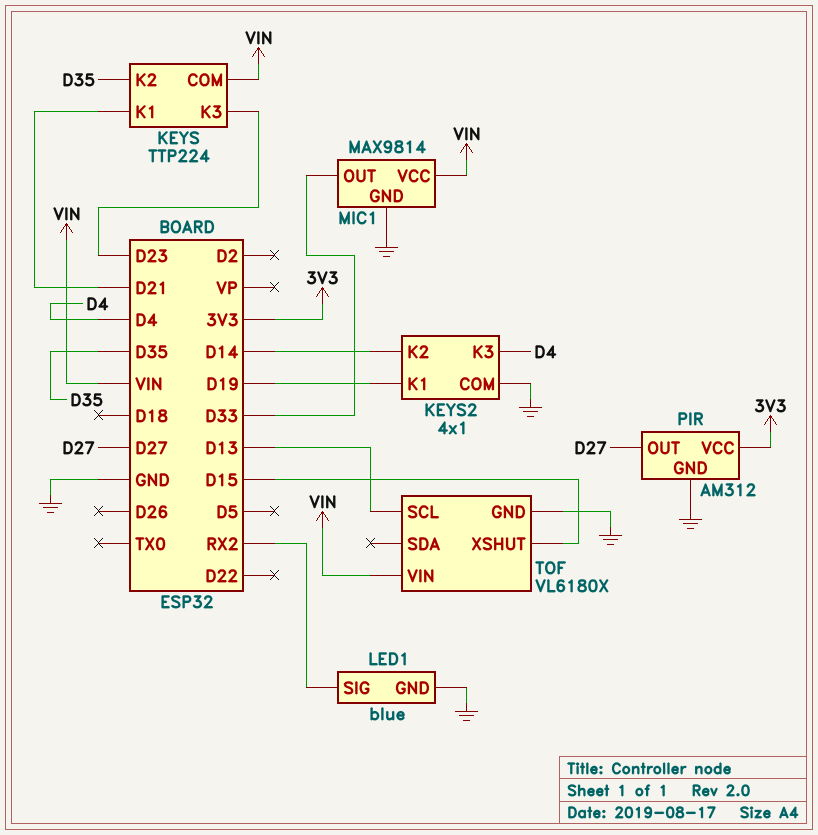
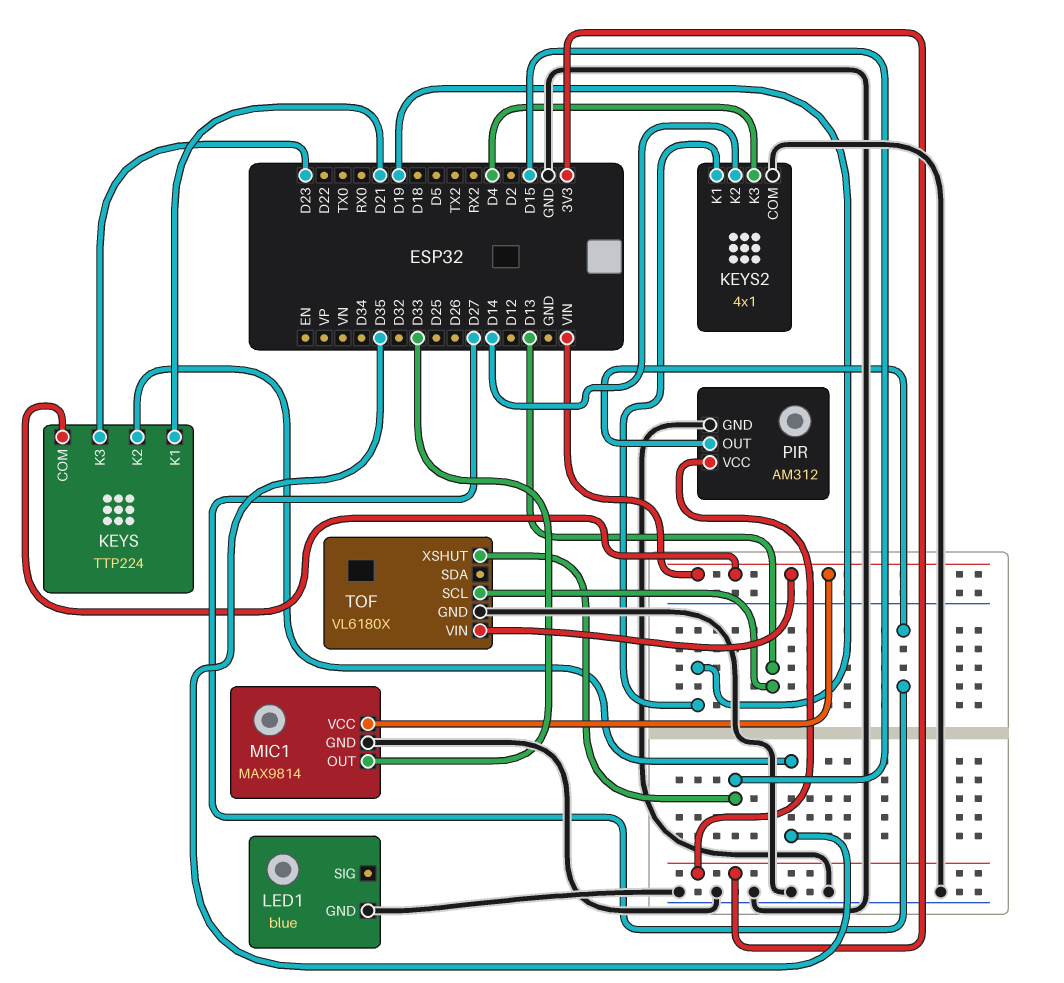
LED1 pin SIG: RX2 -> none

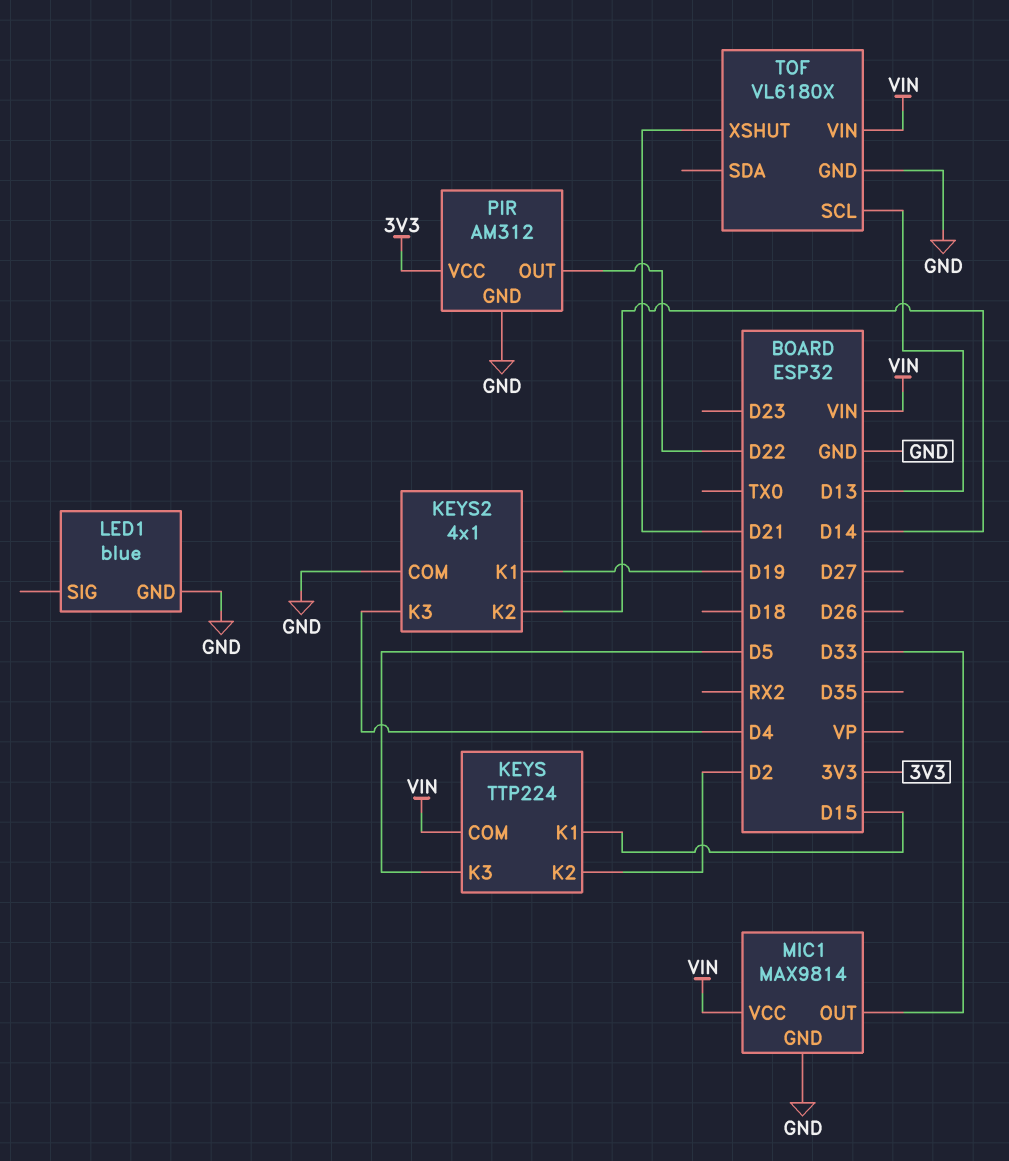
KEYS pin K1: D21 -> D15
KEYS pin K2: D35 -> D2
KEYS pin K3: D23 -> D5
PIR pin OUT: D27 -> D22
TOF pin XSHUT: D15 -> D21

